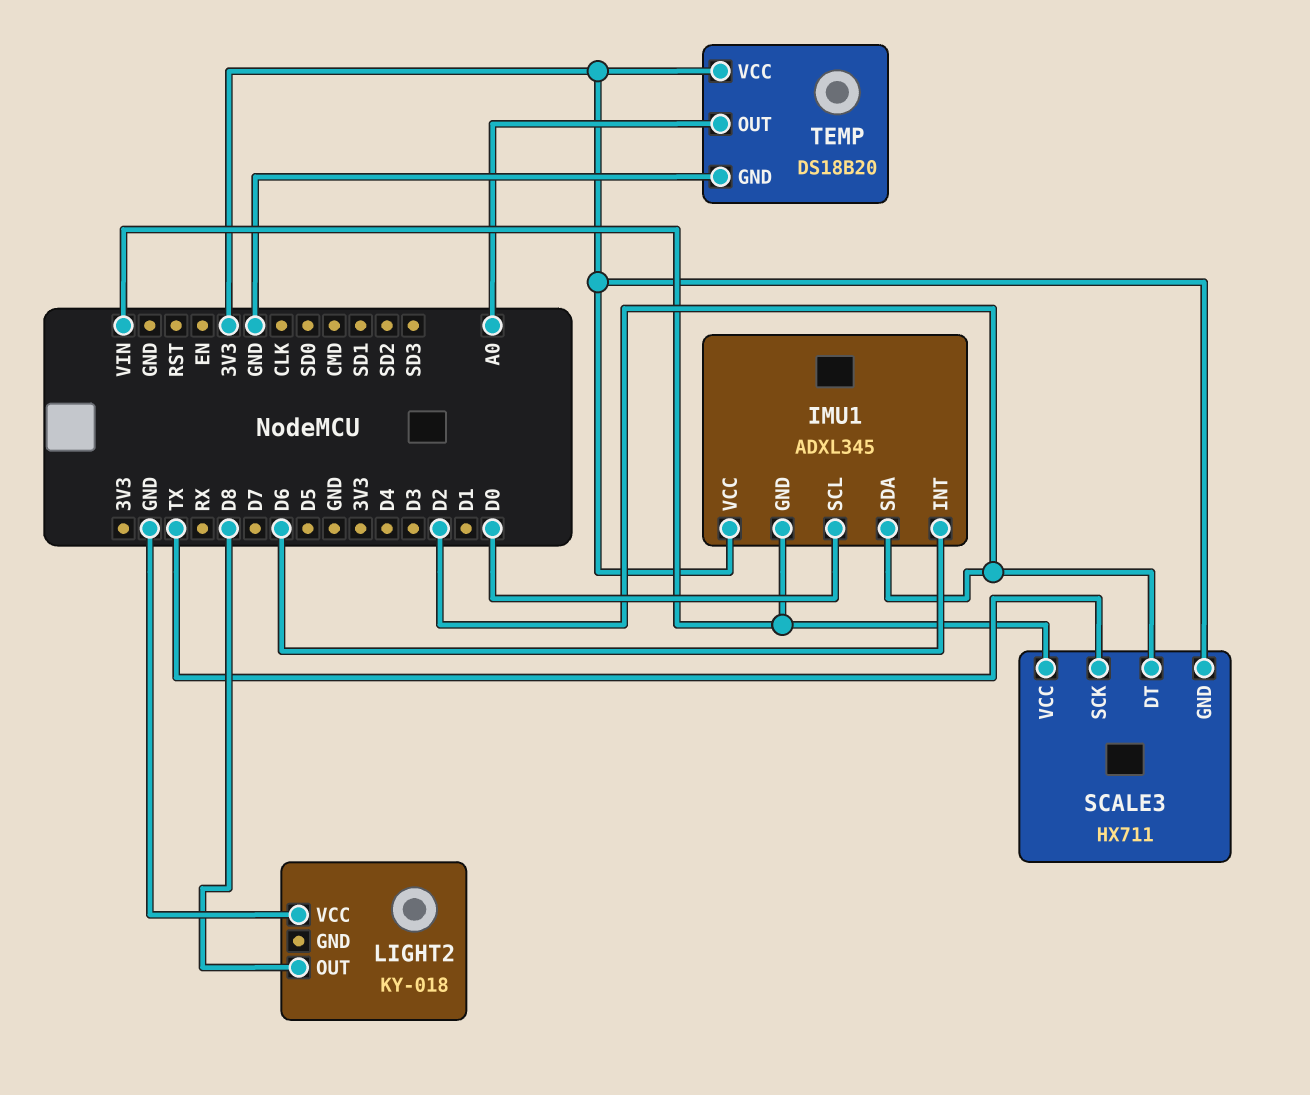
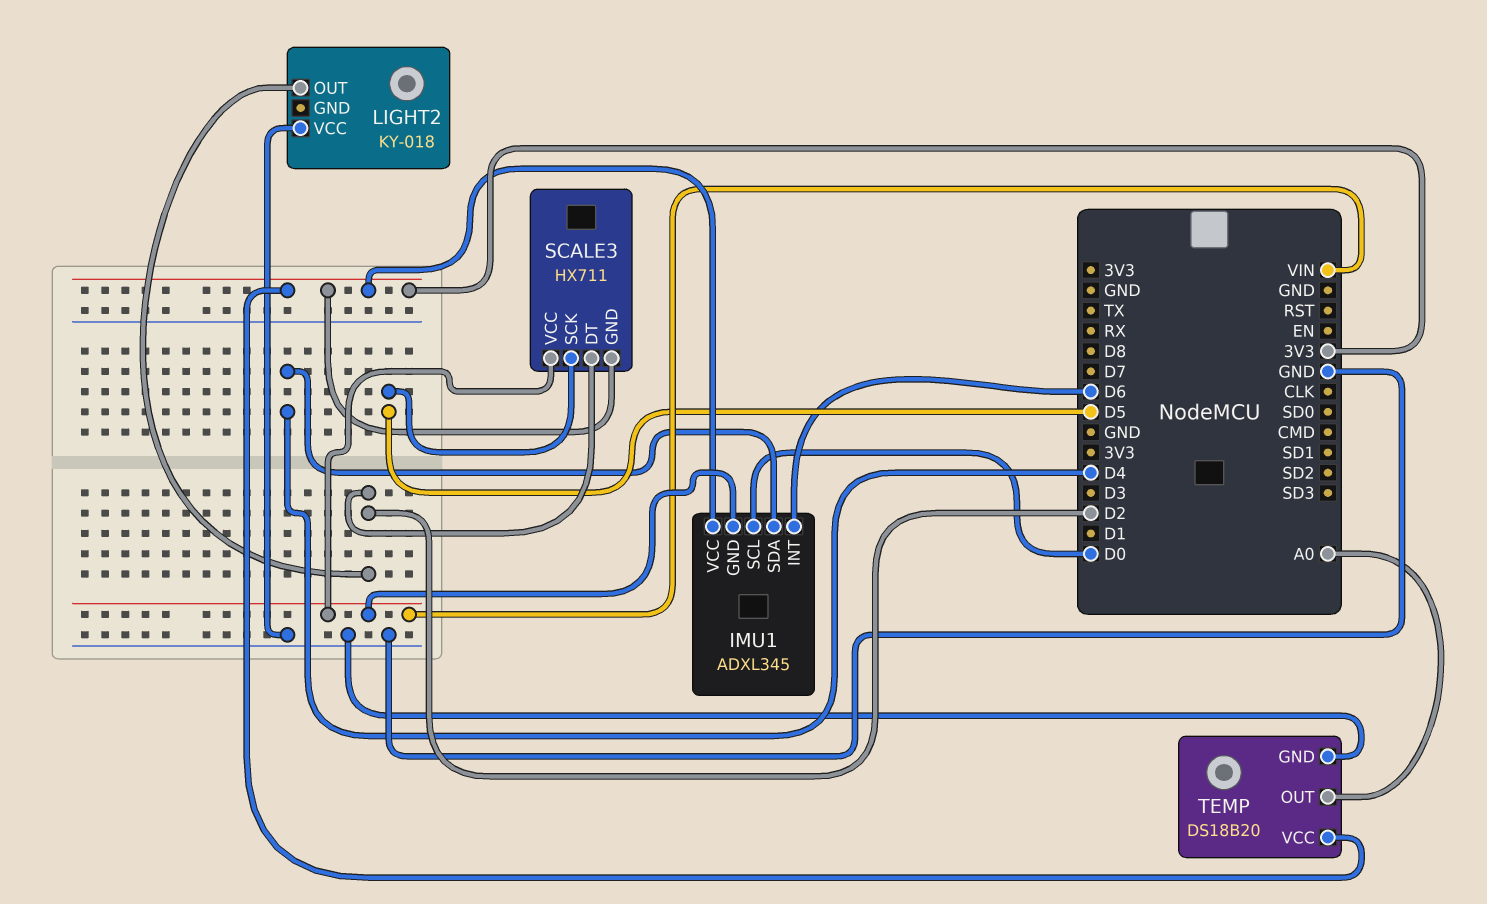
IMU1 pin SDA: D2 -> D4
LIGHT2 pin OUT: D8 -> D2
SCALE3 pin SCK: TX -> D5

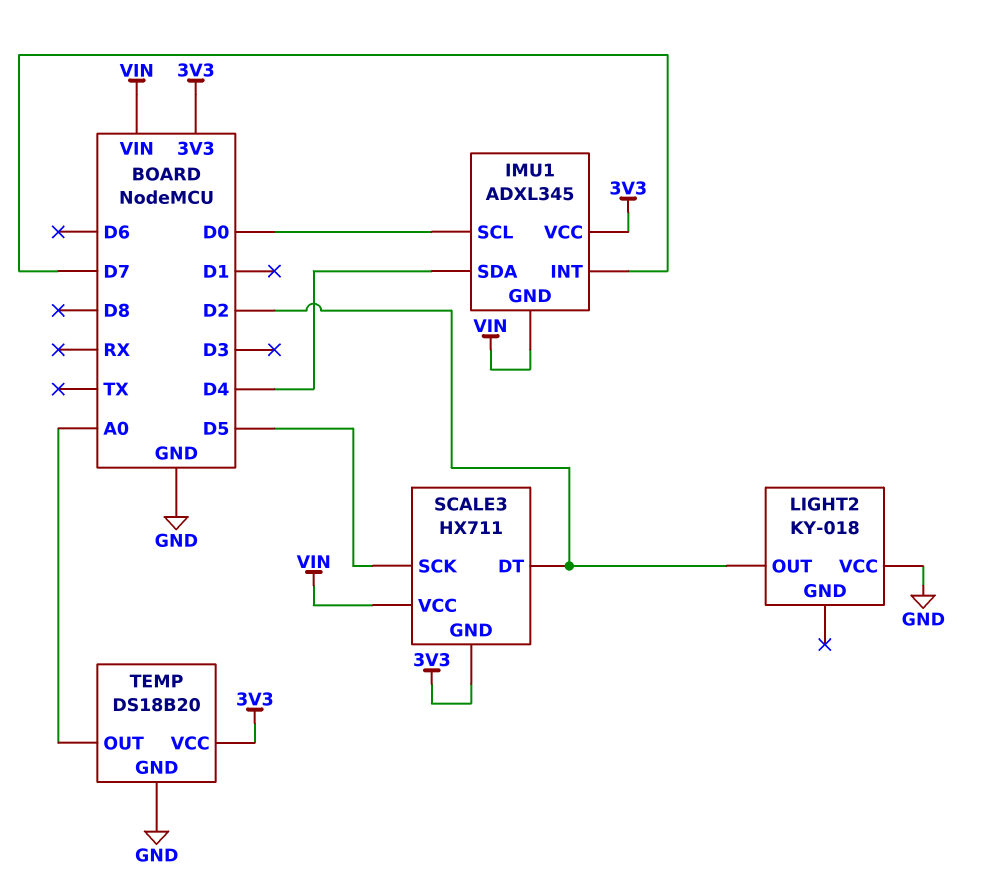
IMU1 pin INT: D6 -> D7

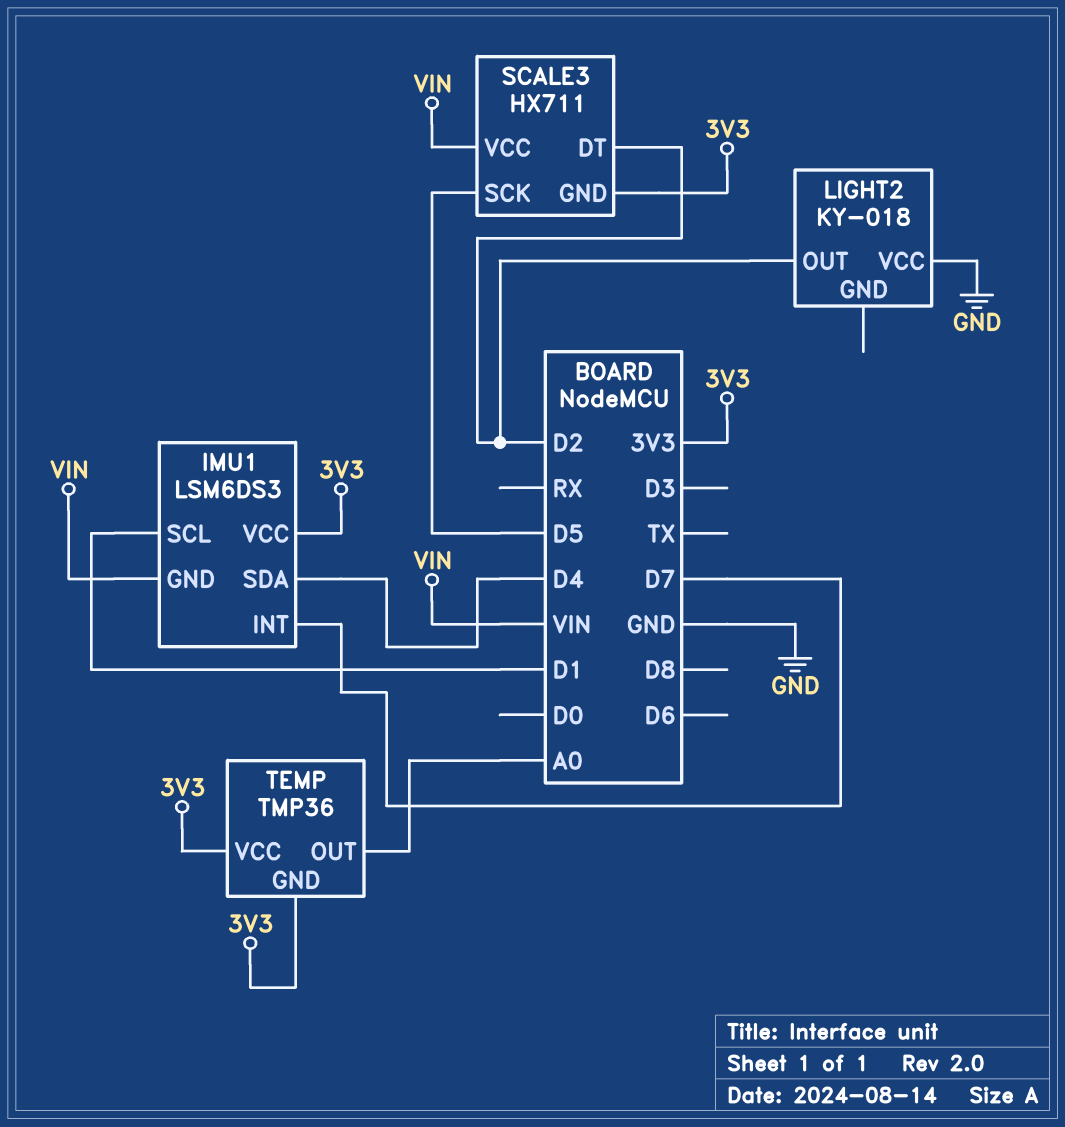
IMU1: ADXL345 -> LSM6DS3
IMU1 pin SCL: D0 -> D1
TEMP: DS18B20 -> TMP36
TEMP pin GND: GND -> 3V3

